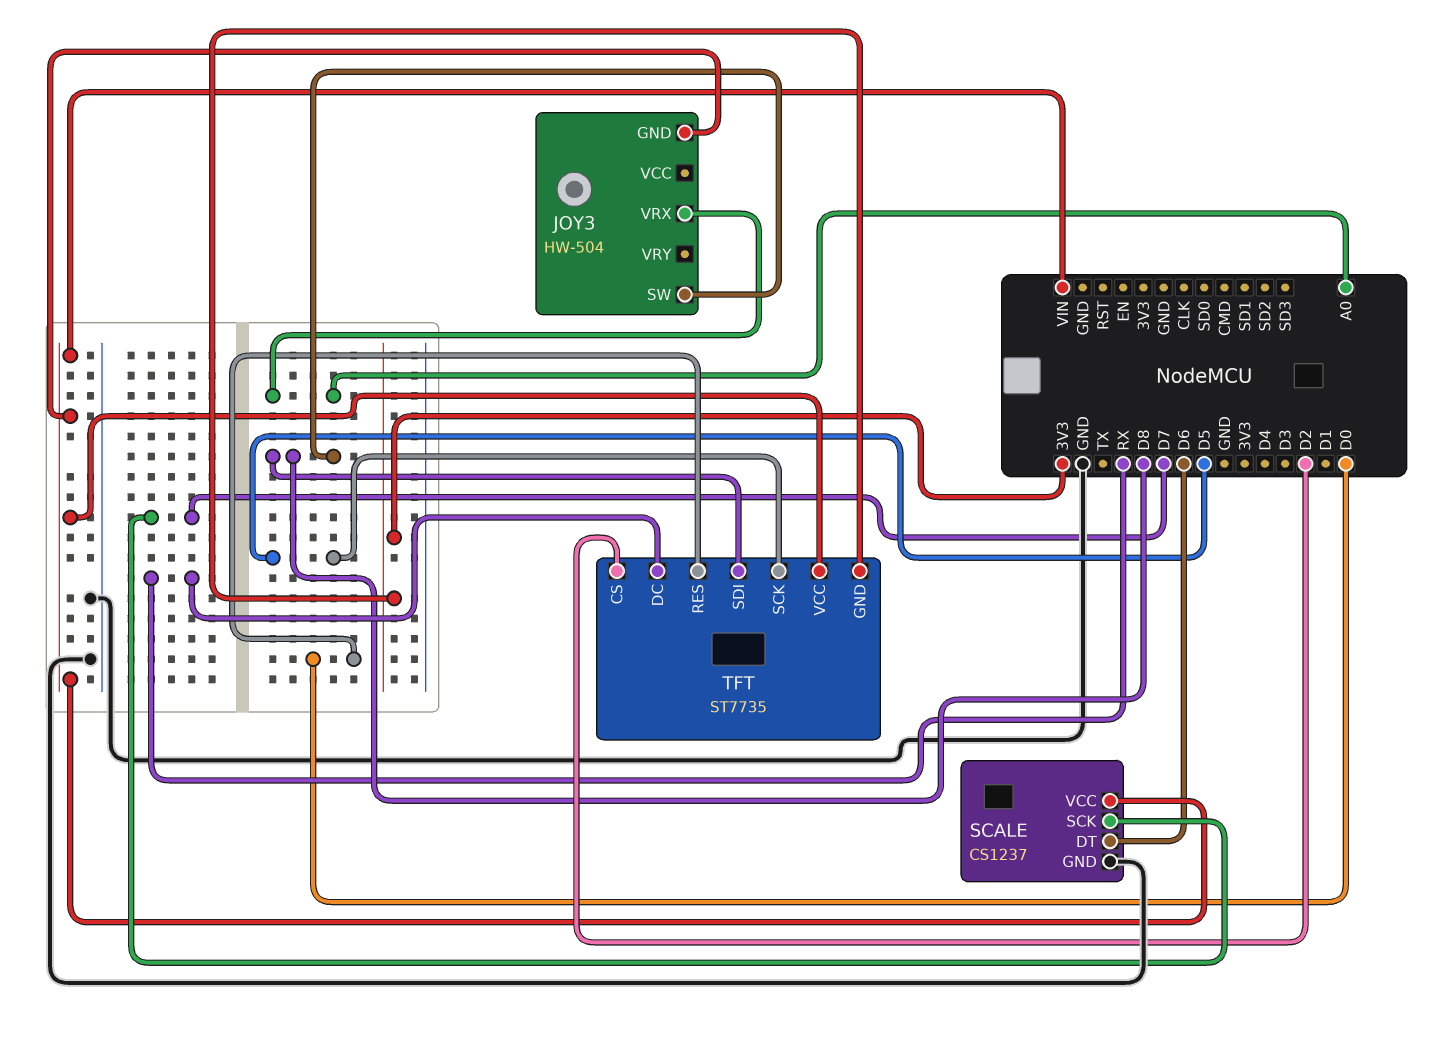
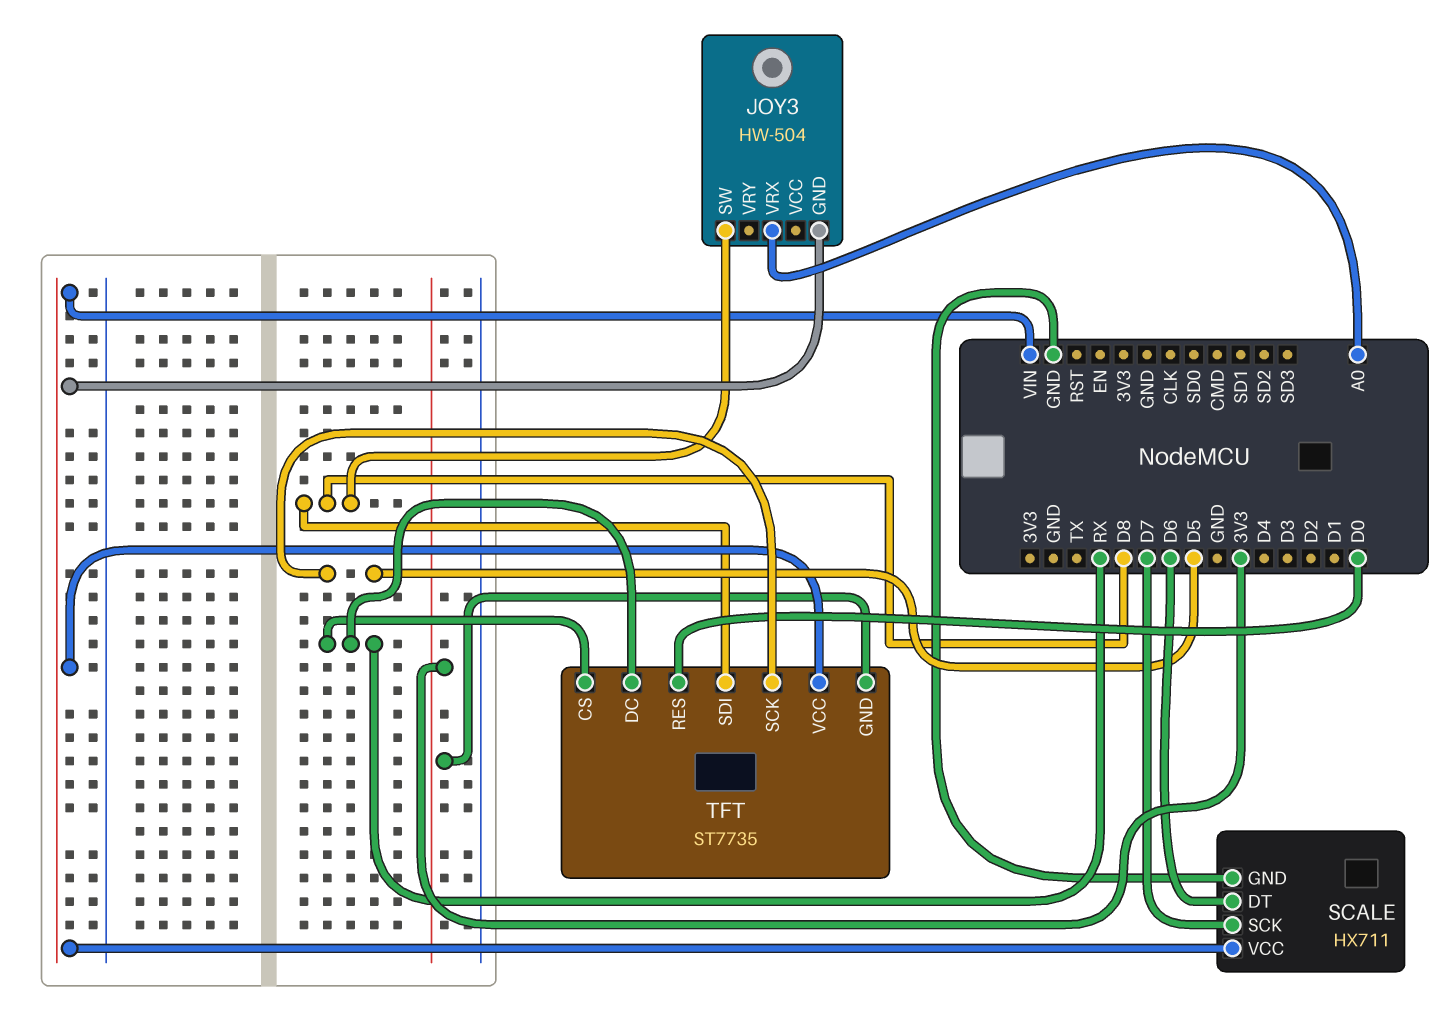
SCALE: CS1237 -> HX711
TFT pin CS: D2 -> RX

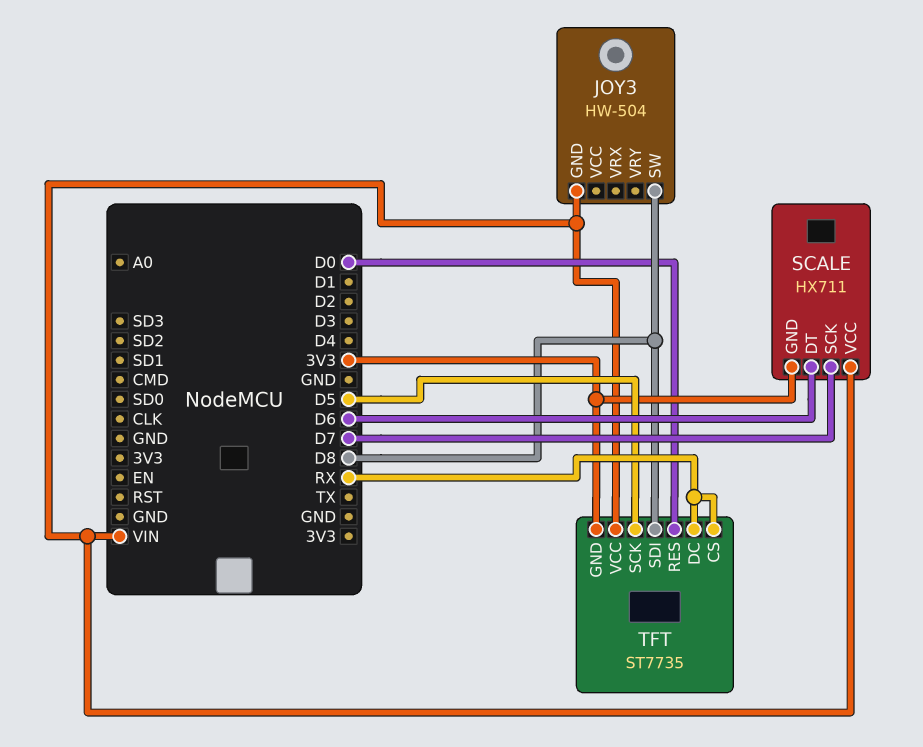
JOY3 pin VRX: A0 -> none
SCALE pin GND: GND -> 3V3

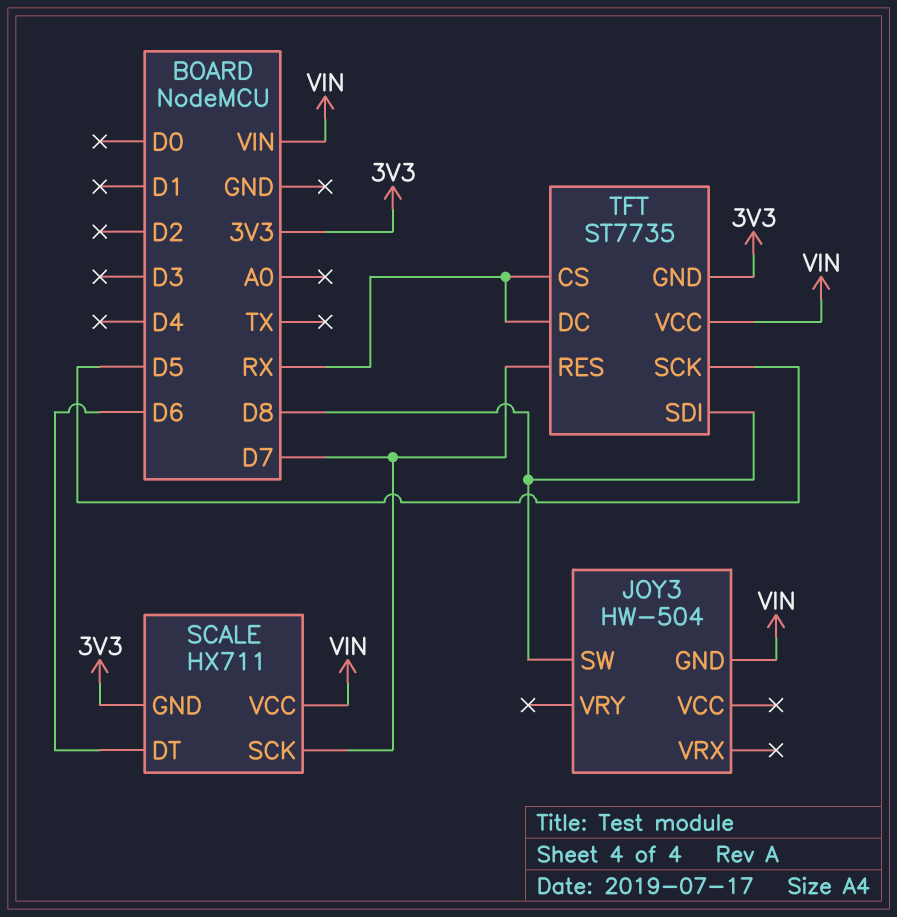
TFT pin RES: D0 -> D7

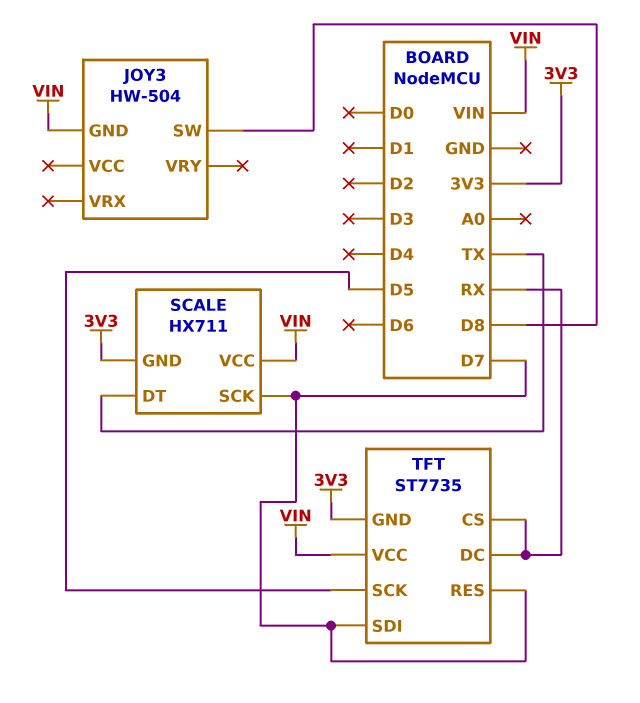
SCALE pin DT: D6 -> TX
TFT pin SDI: D8 -> D7

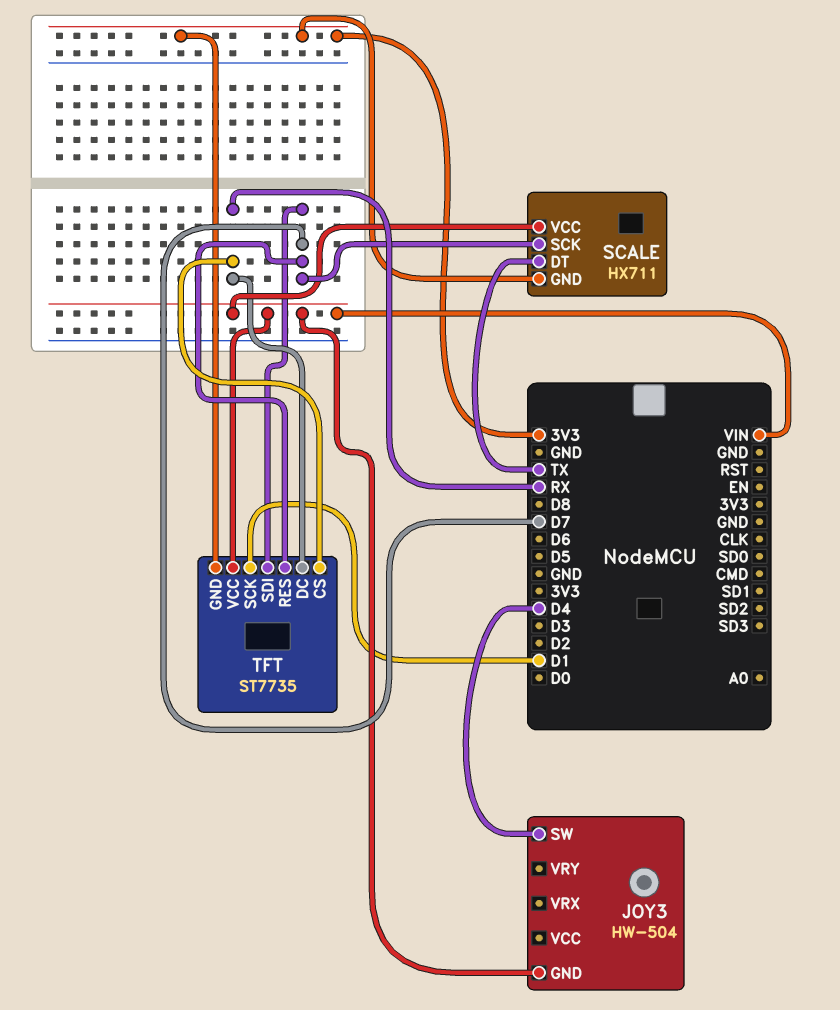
JOY3 pin SW: D8 -> D4
TFT pin SCK: D5 -> D1

